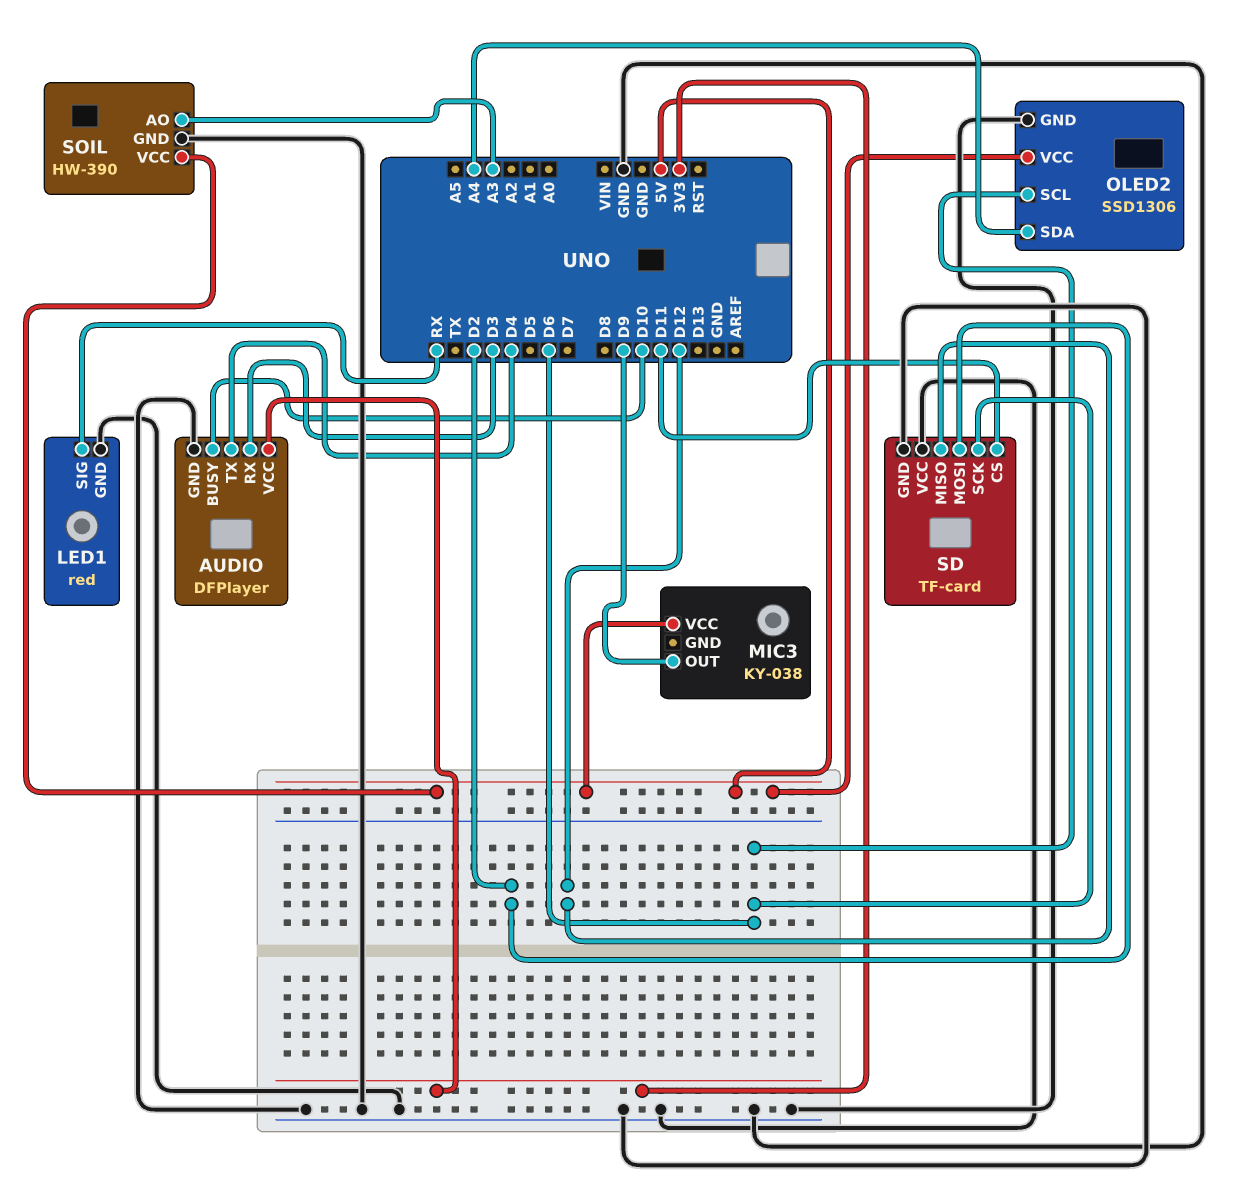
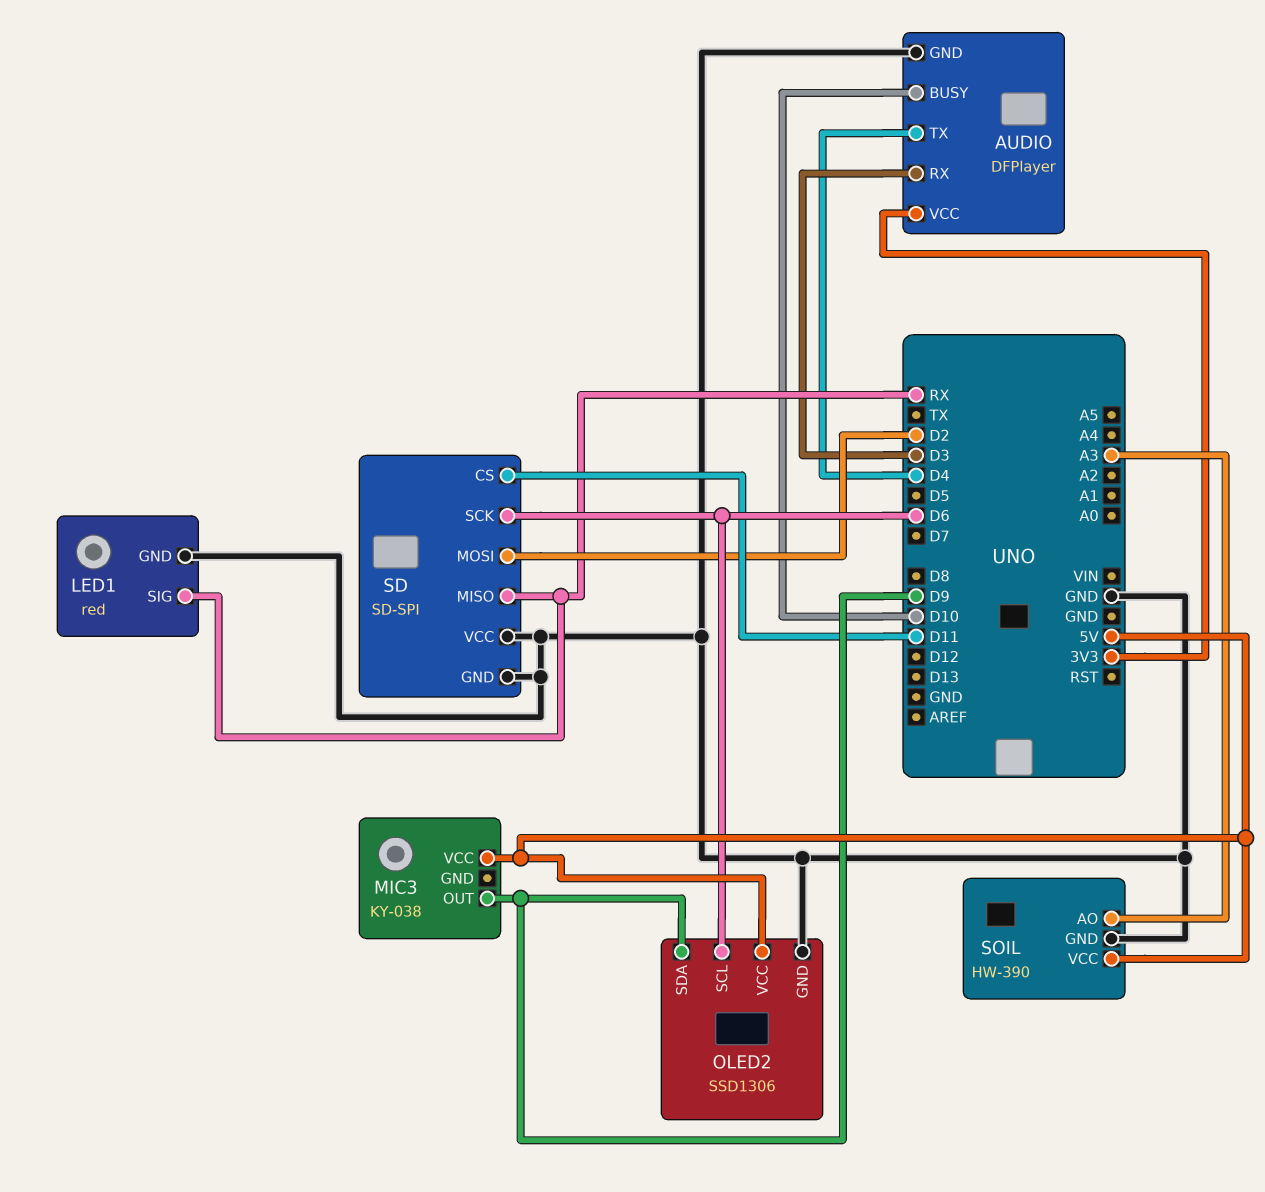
OLED2 pin SDA: A4 -> D9
SD: TF-card -> SD-SPI
SD pin MISO: D12 -> RX

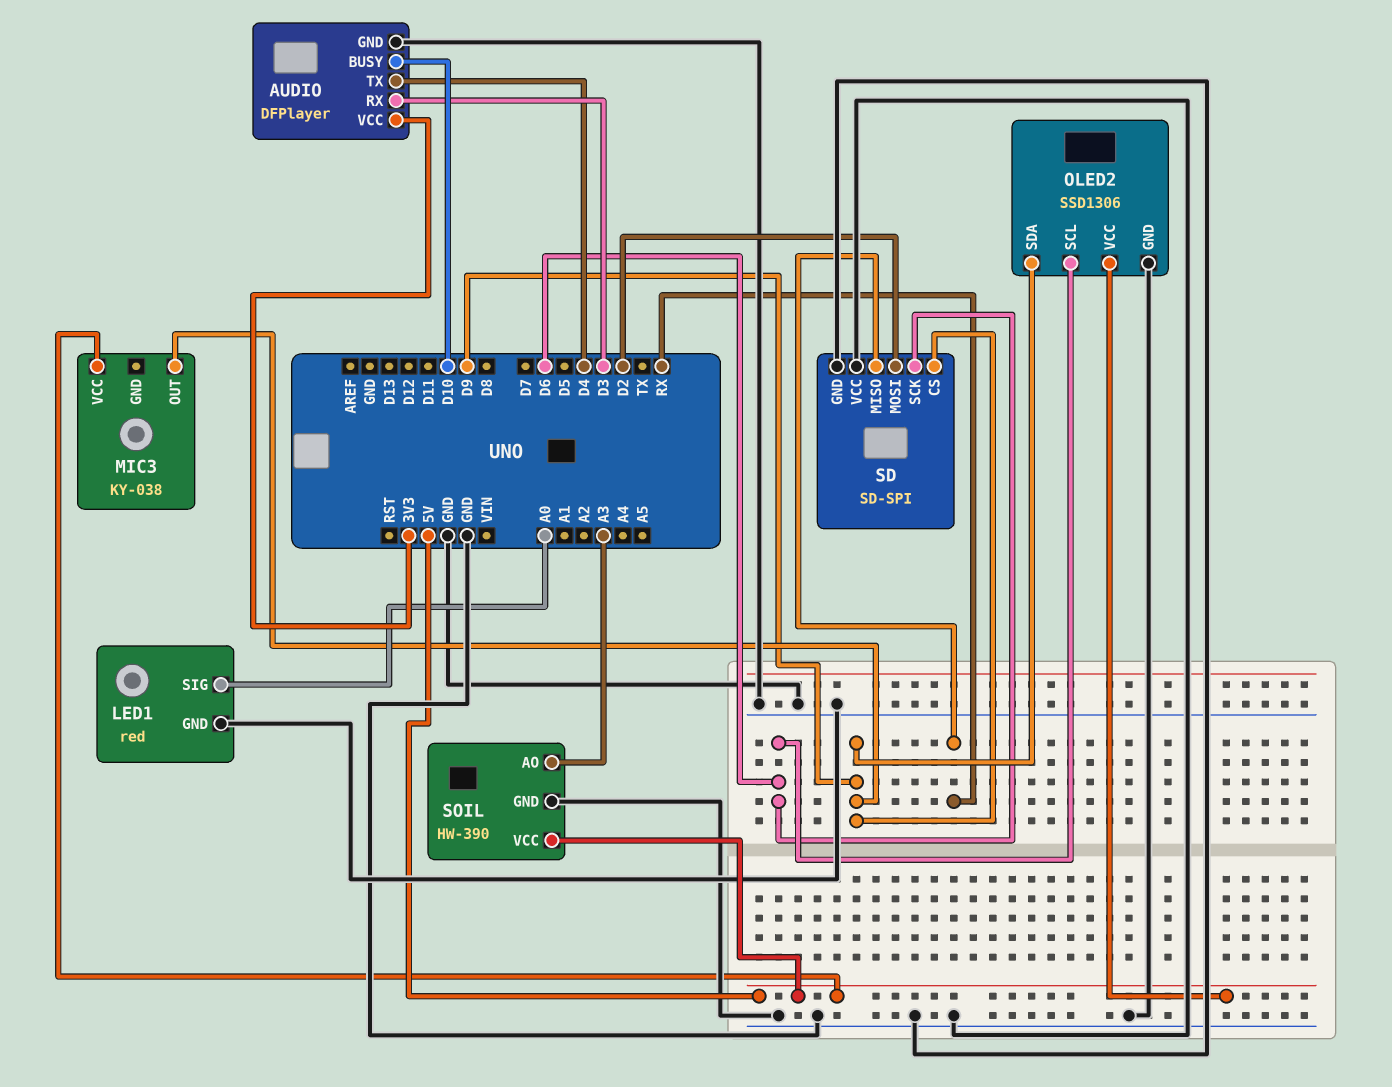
LED1 pin SIG: RX -> A0
SD pin CS: D11 -> D9

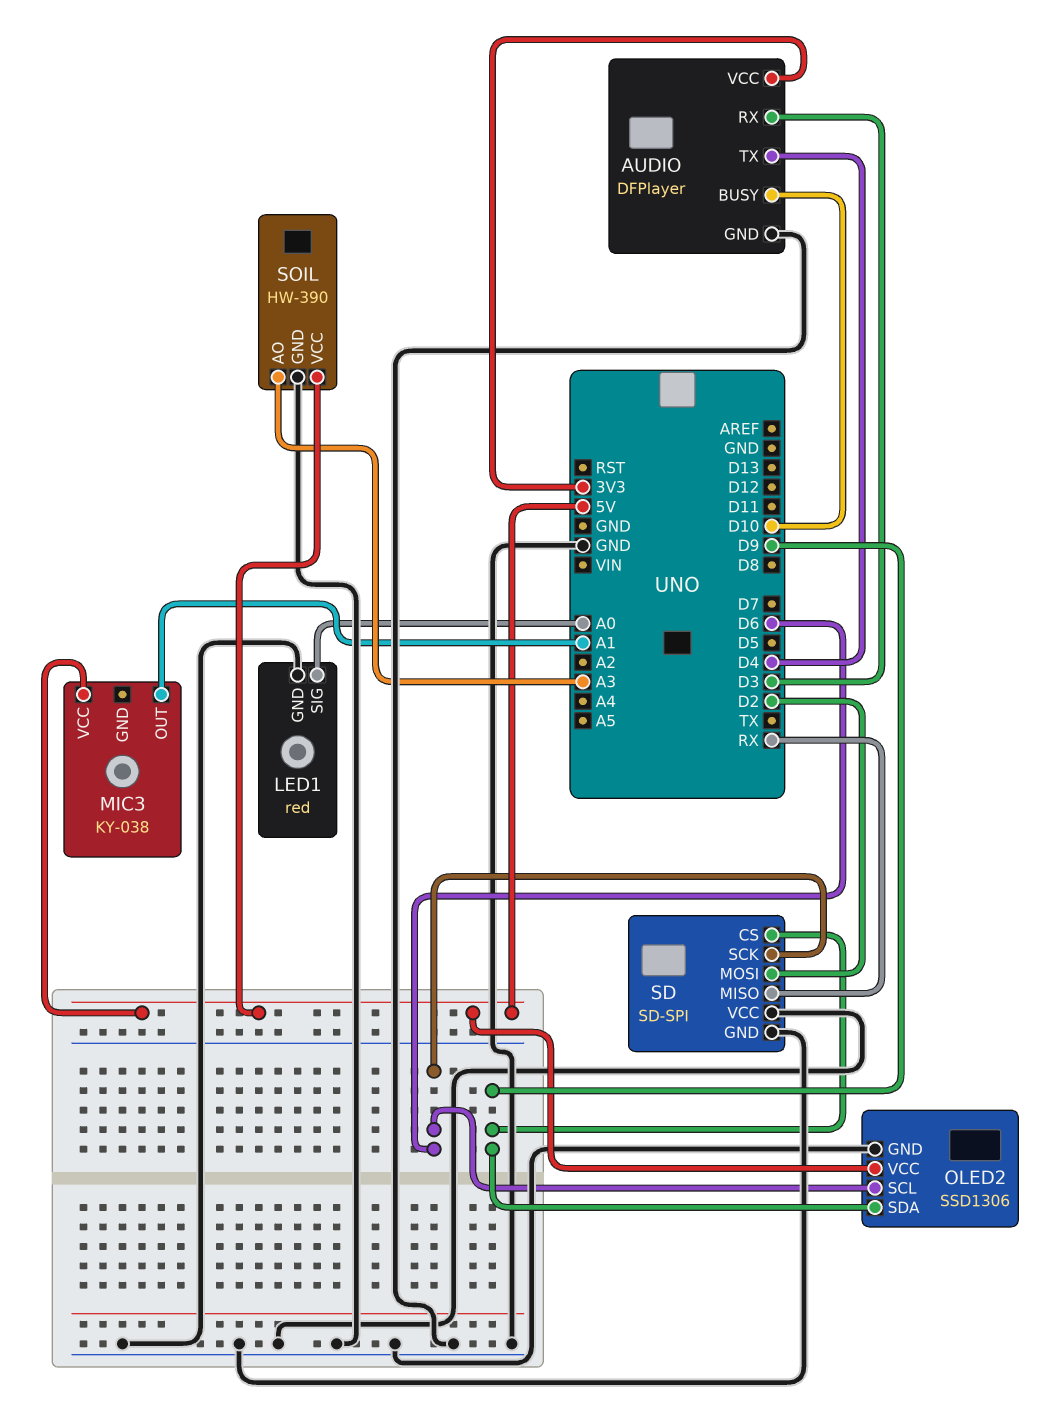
MIC3 pin OUT: D9 -> A1

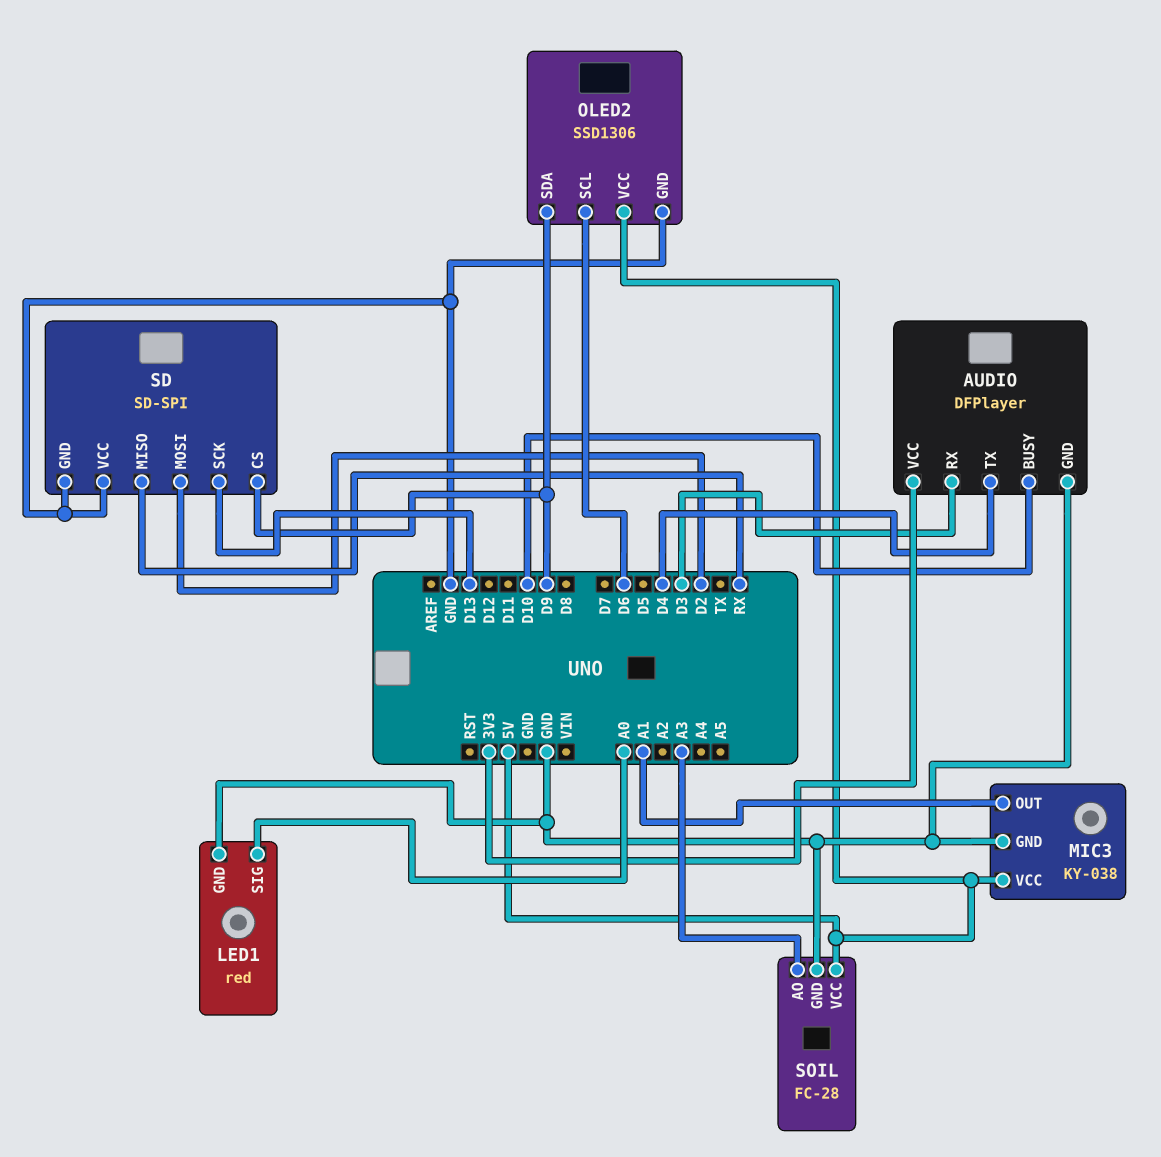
MIC3 pin GND: none -> GND
SD pin SCK: D6 -> D13
SOIL: HW-390 -> FC-28

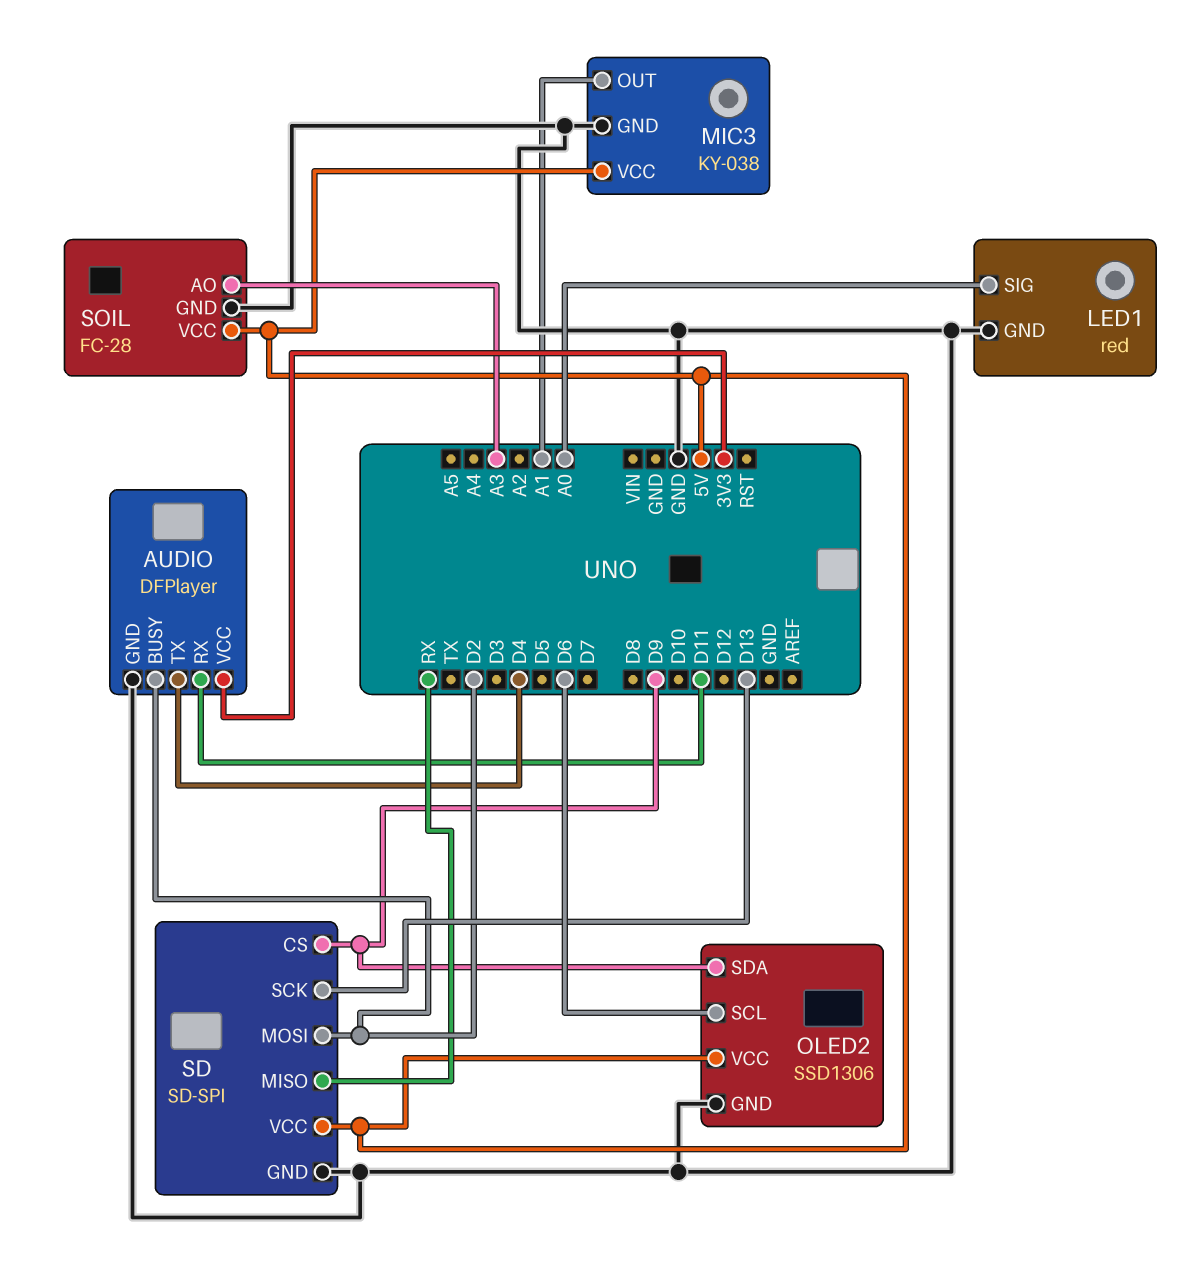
AUDIO pin BUSY: D10 -> D2
AUDIO pin RX: D3 -> D11
SD pin VCC: GND -> 5V

